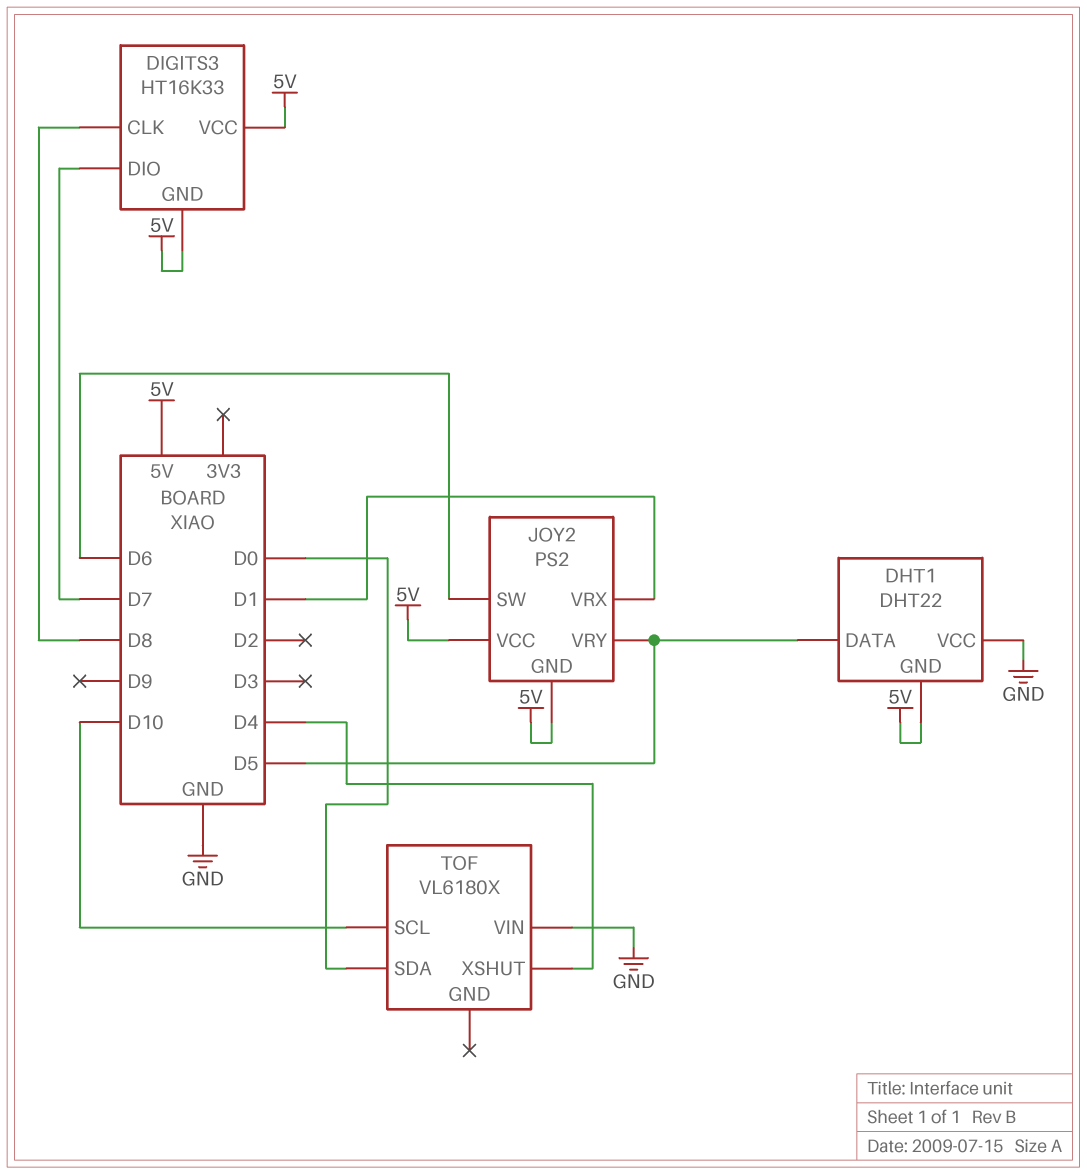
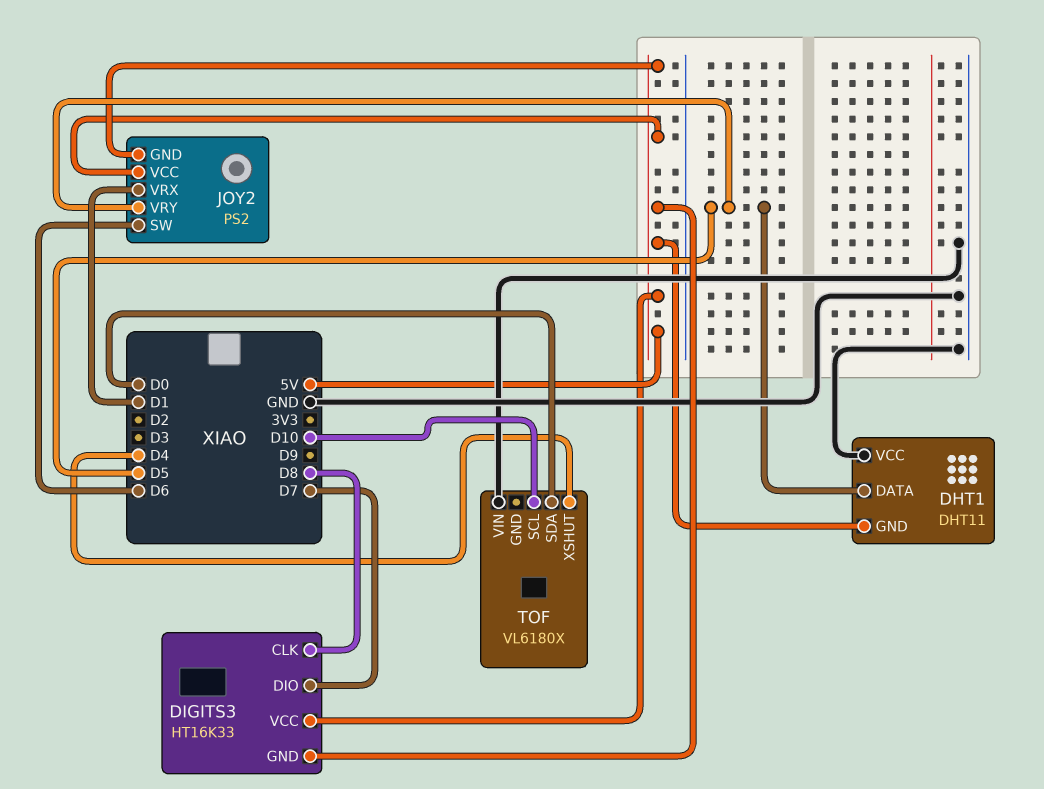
DHT1: DHT22 -> DHT11

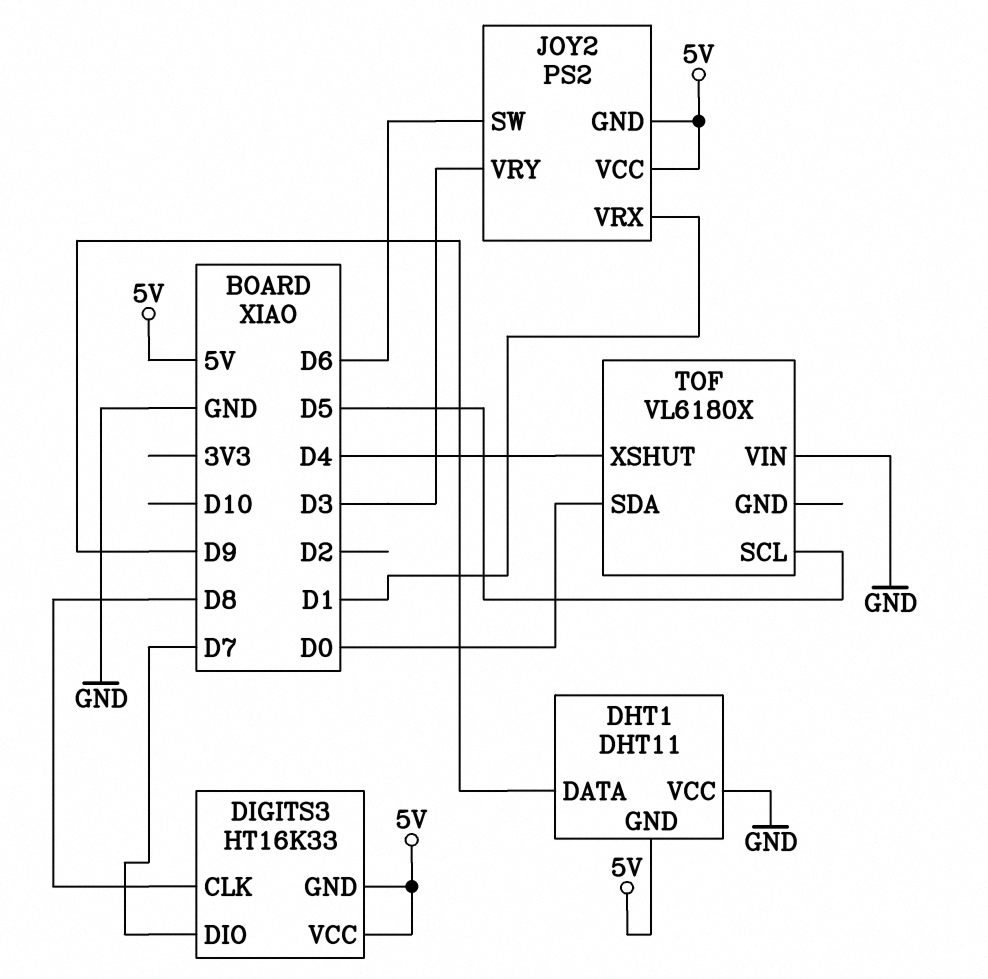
DHT1 pin DATA: D5 -> D9
JOY2 pin VRY: D5 -> D3
TOF pin SCL: D10 -> D5

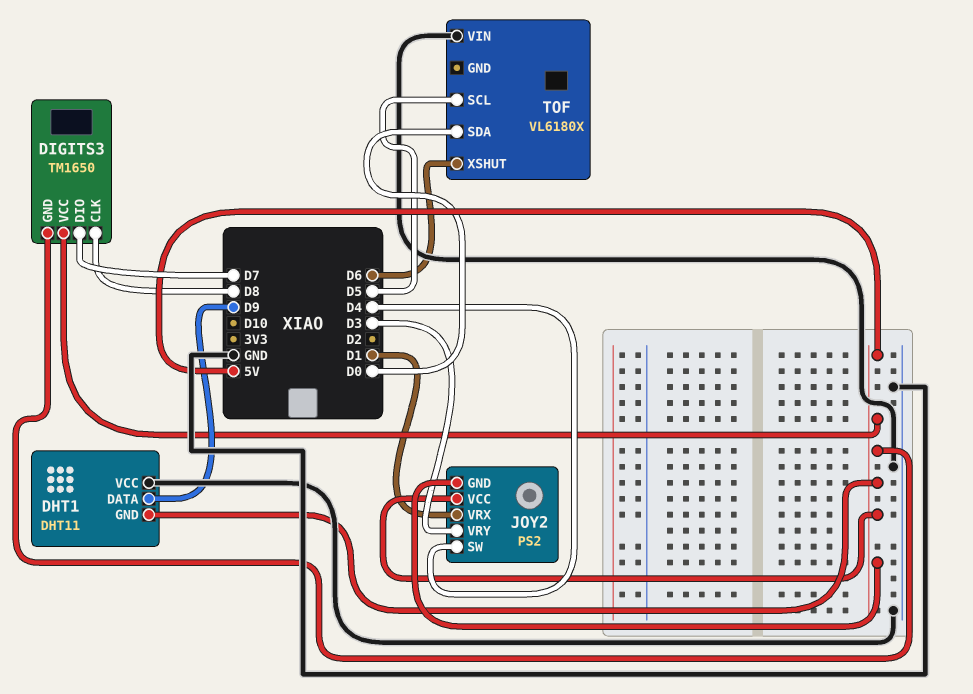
DIGITS3: HT16K33 -> TM1650
JOY2 pin SW: D6 -> D4
TOF pin XSHUT: D4 -> D6

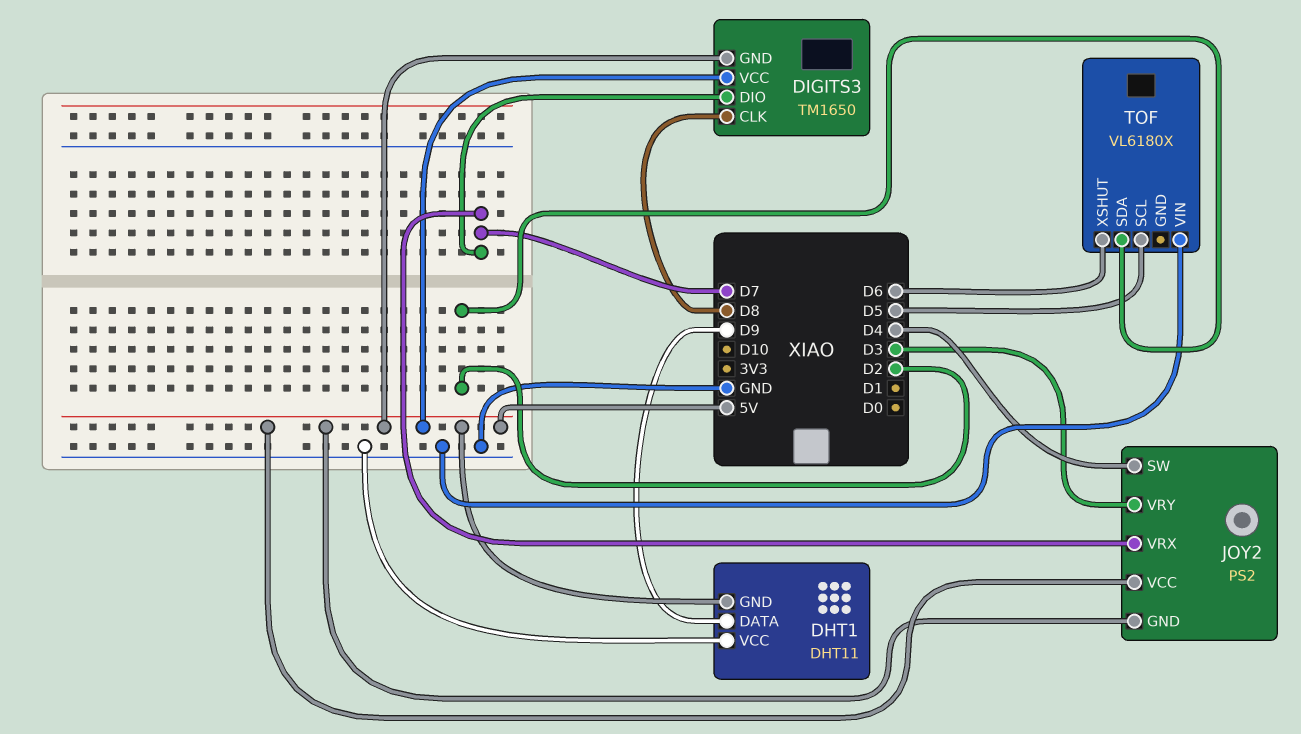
JOY2 pin VRX: D1 -> D7
TOF pin SDA: D0 -> D2

